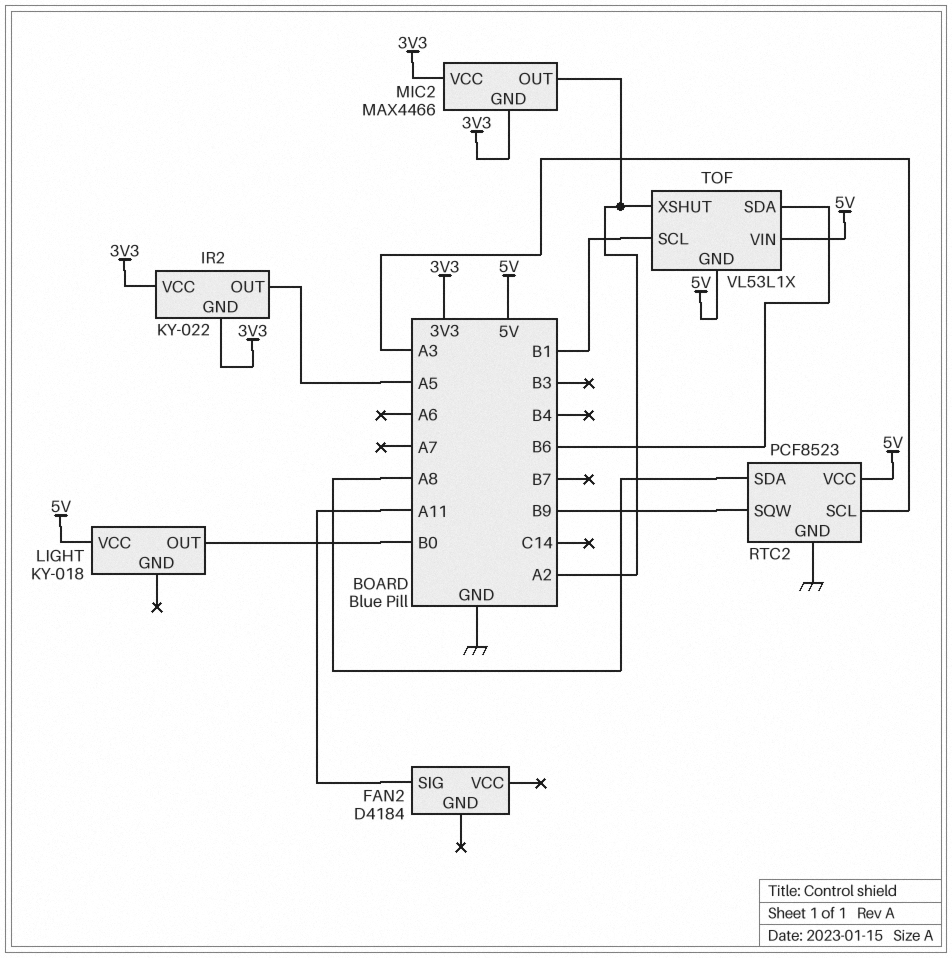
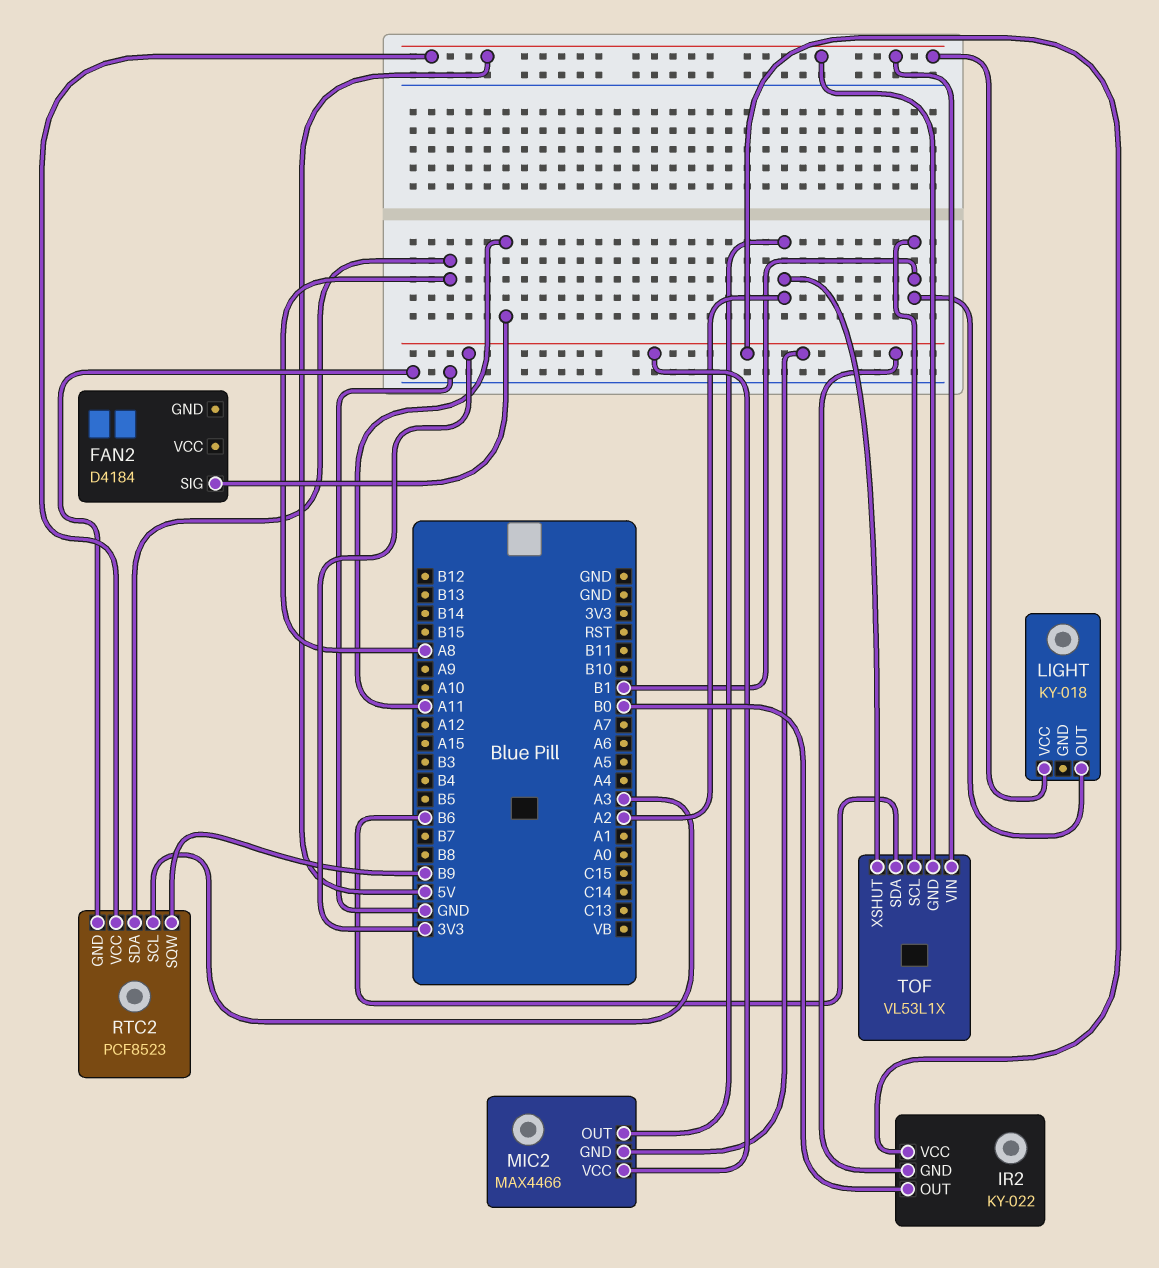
IR2 pin OUT: A5 -> B0
LIGHT pin OUT: B0 -> B1

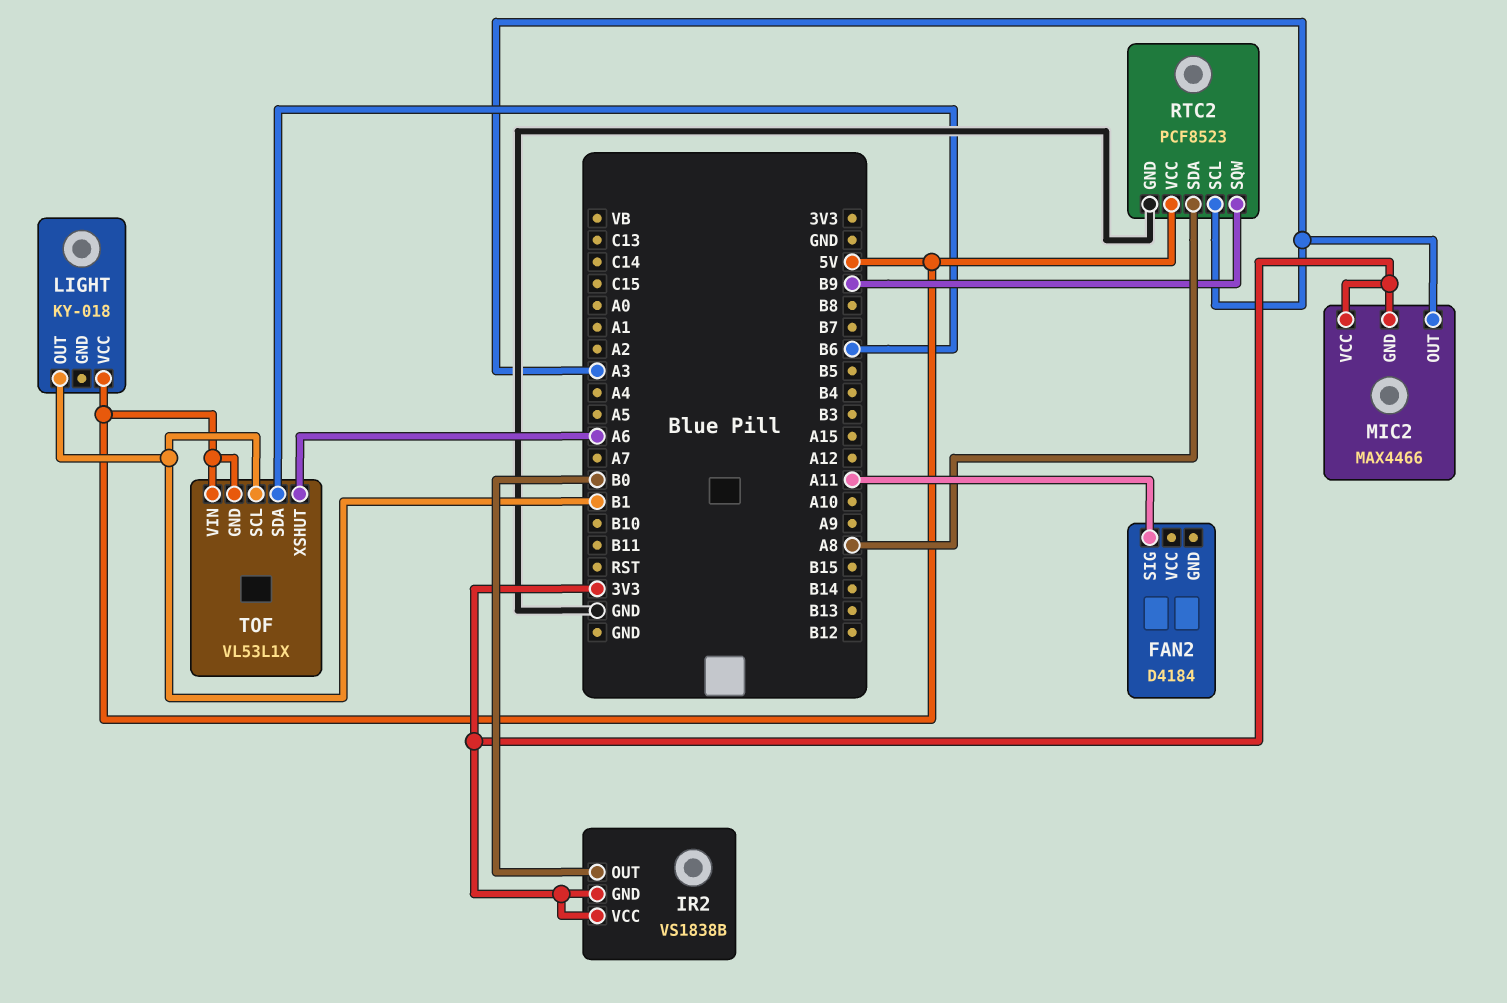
IR2: KY-022 -> VS1838B
MIC2 pin OUT: A2 -> A3
TOF pin XSHUT: A2 -> A6

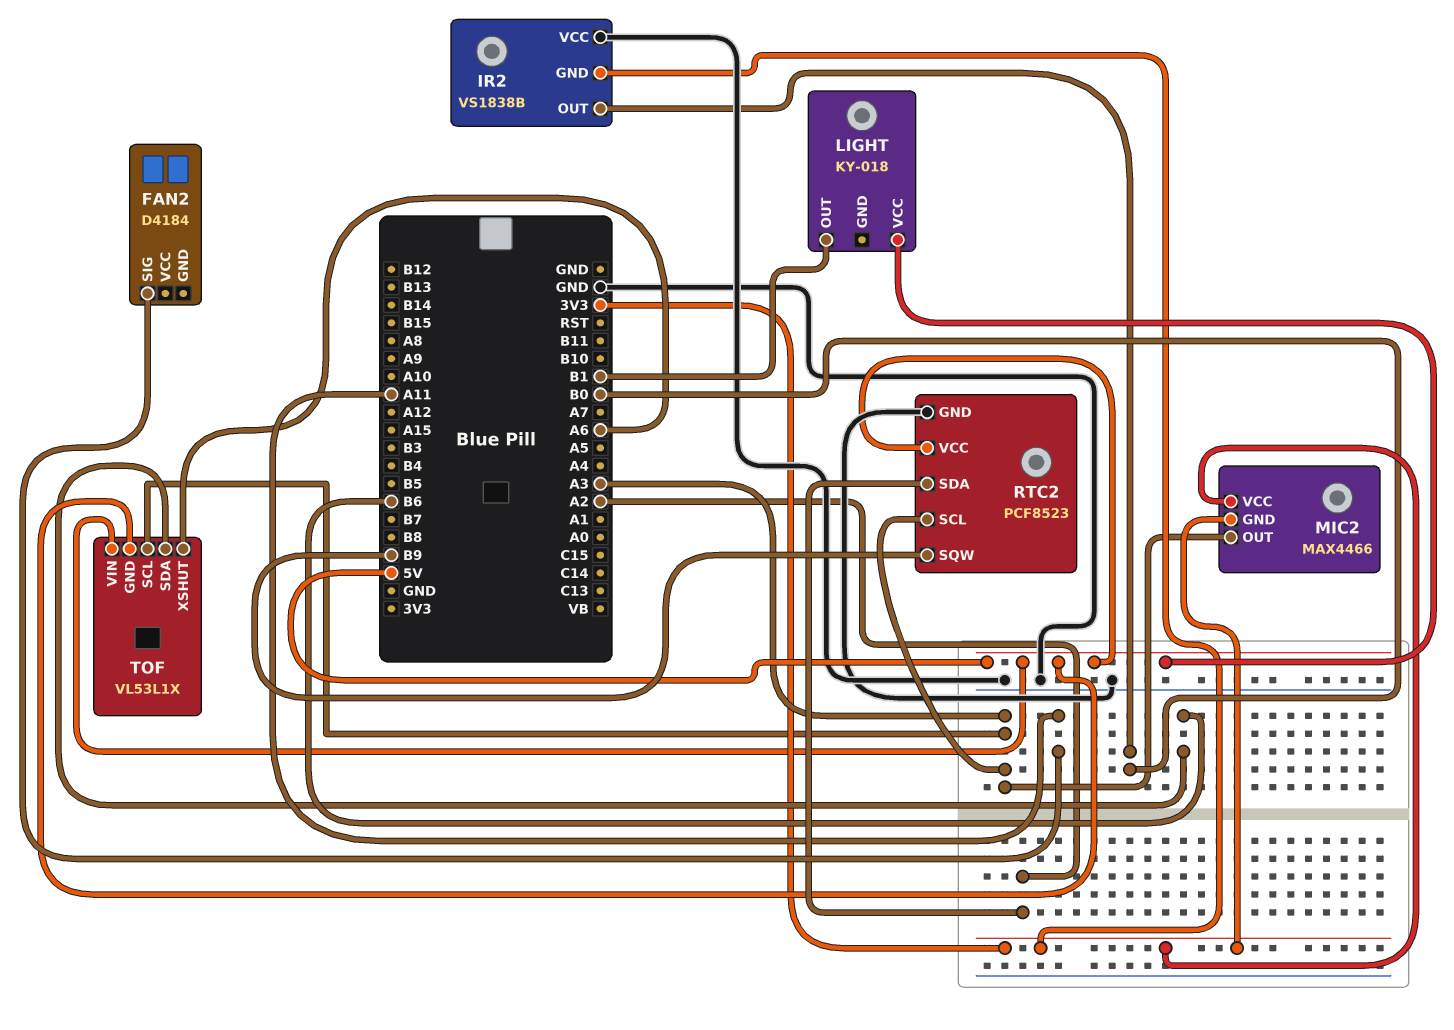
IR2 pin VCC: 3V3 -> GND
RTC2 pin SDA: A8 -> A2
TOF pin SCL: B1 -> A3

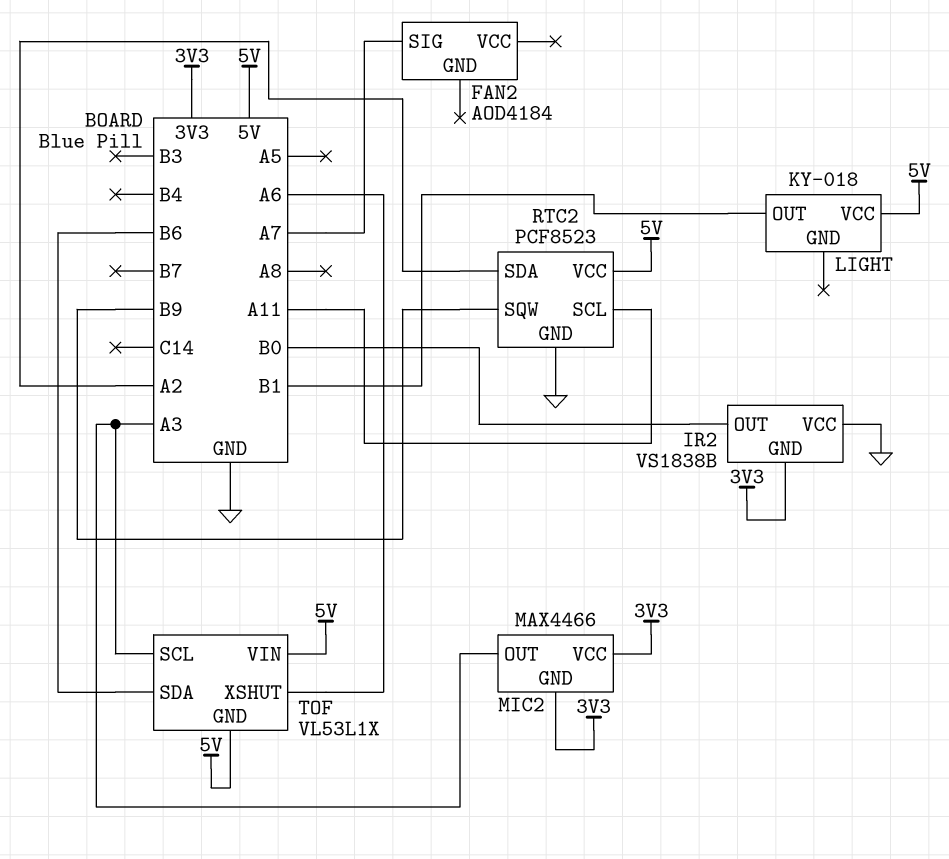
FAN2: D4184 -> AOD4184
FAN2 pin SIG: A11 -> A7
RTC2 pin SCL: A3 -> A11

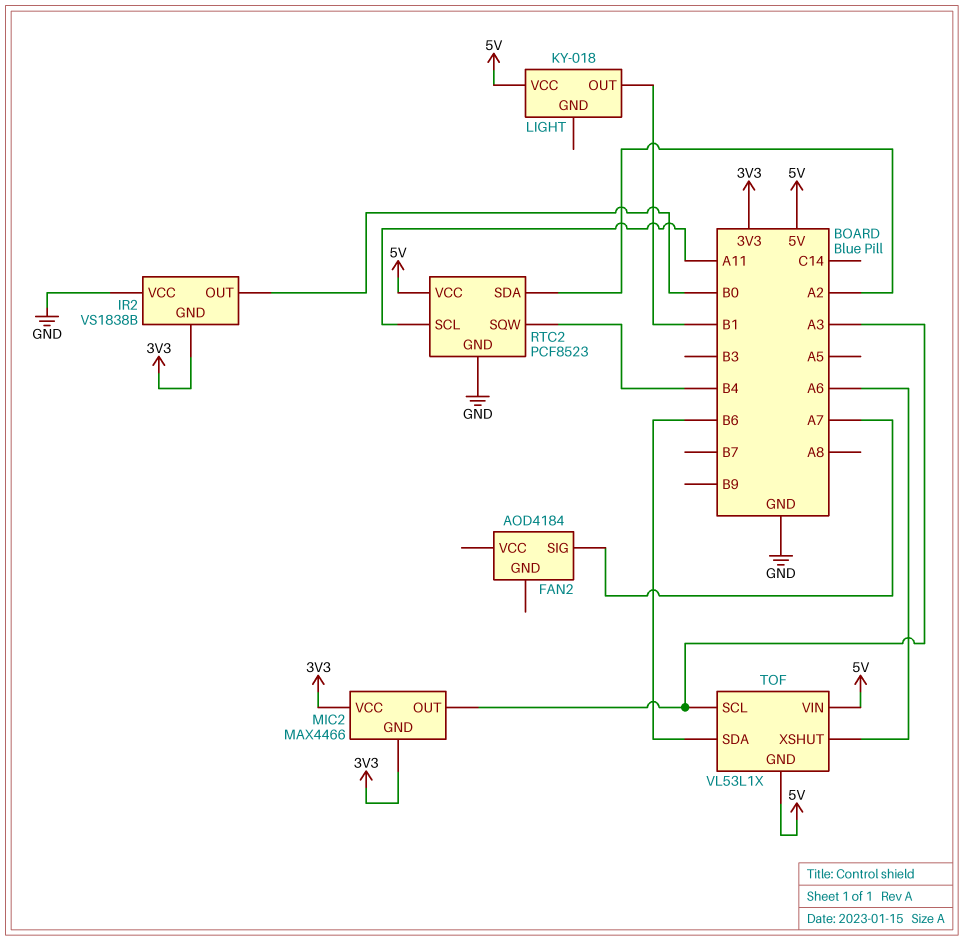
RTC2 pin SQW: B9 -> B4

